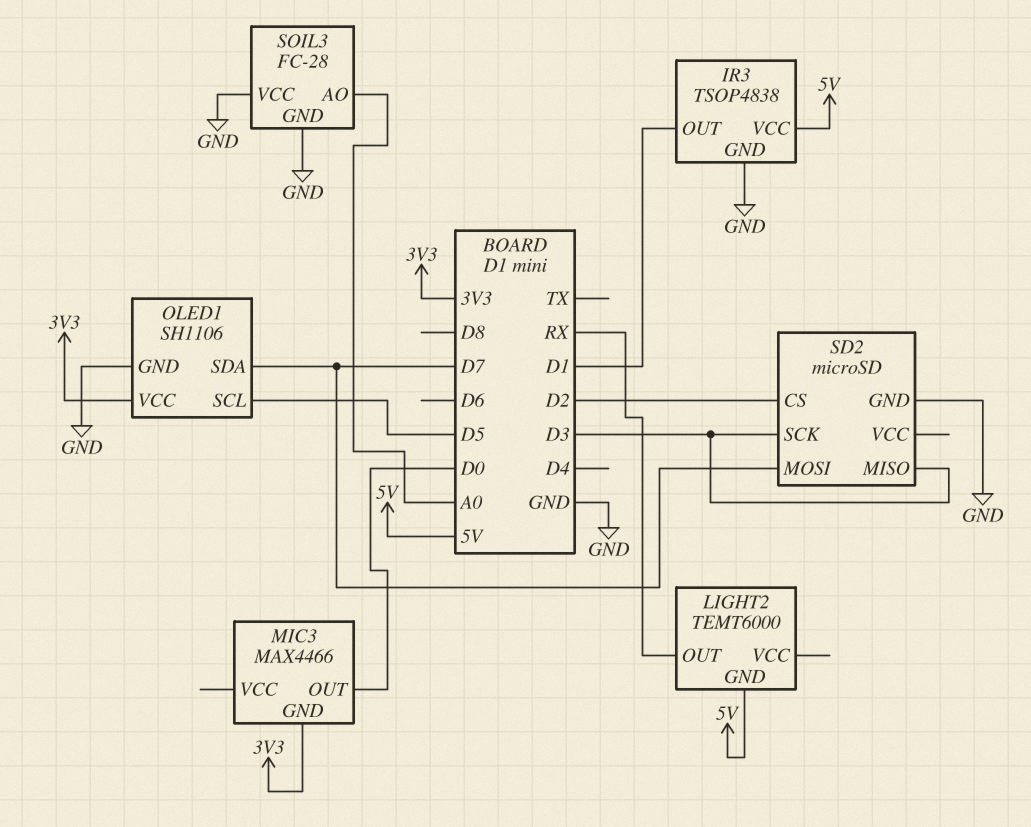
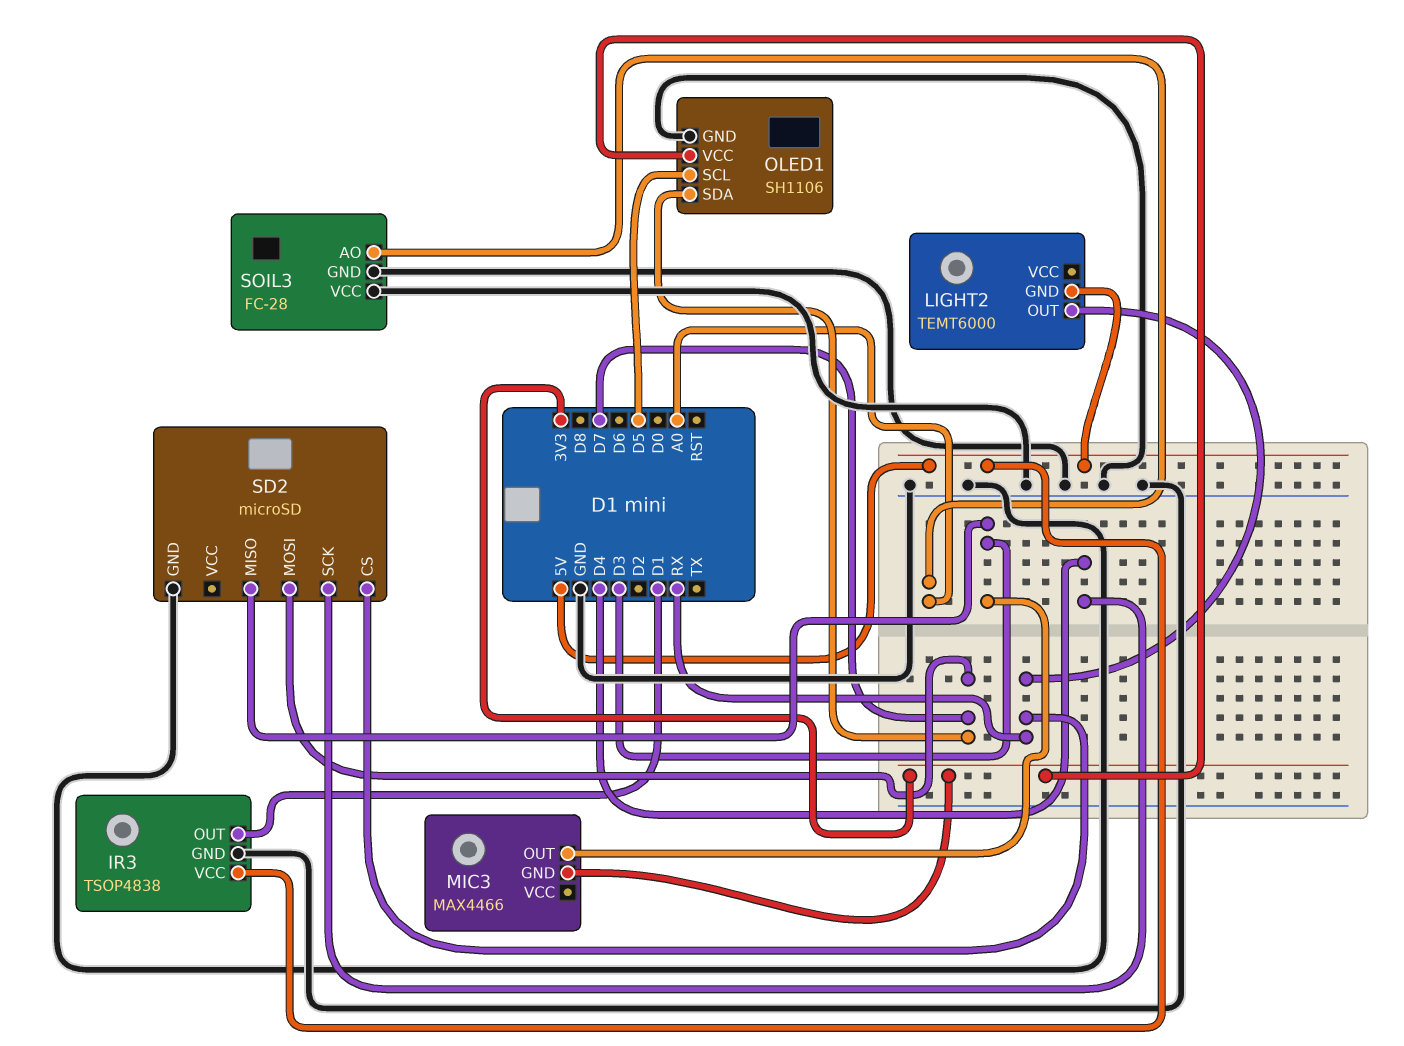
MIC3 pin OUT: D0 -> D3
SD2 pin CS: D2 -> RX
SD2 pin SCK: D3 -> D4

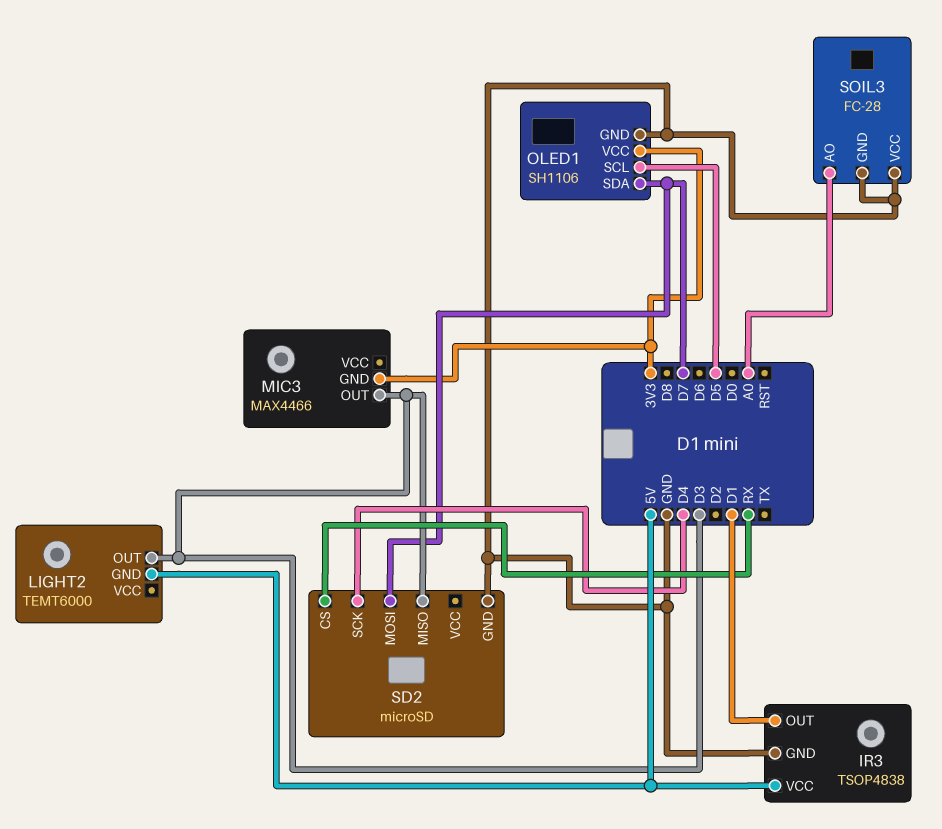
LIGHT2 pin OUT: RX -> D3

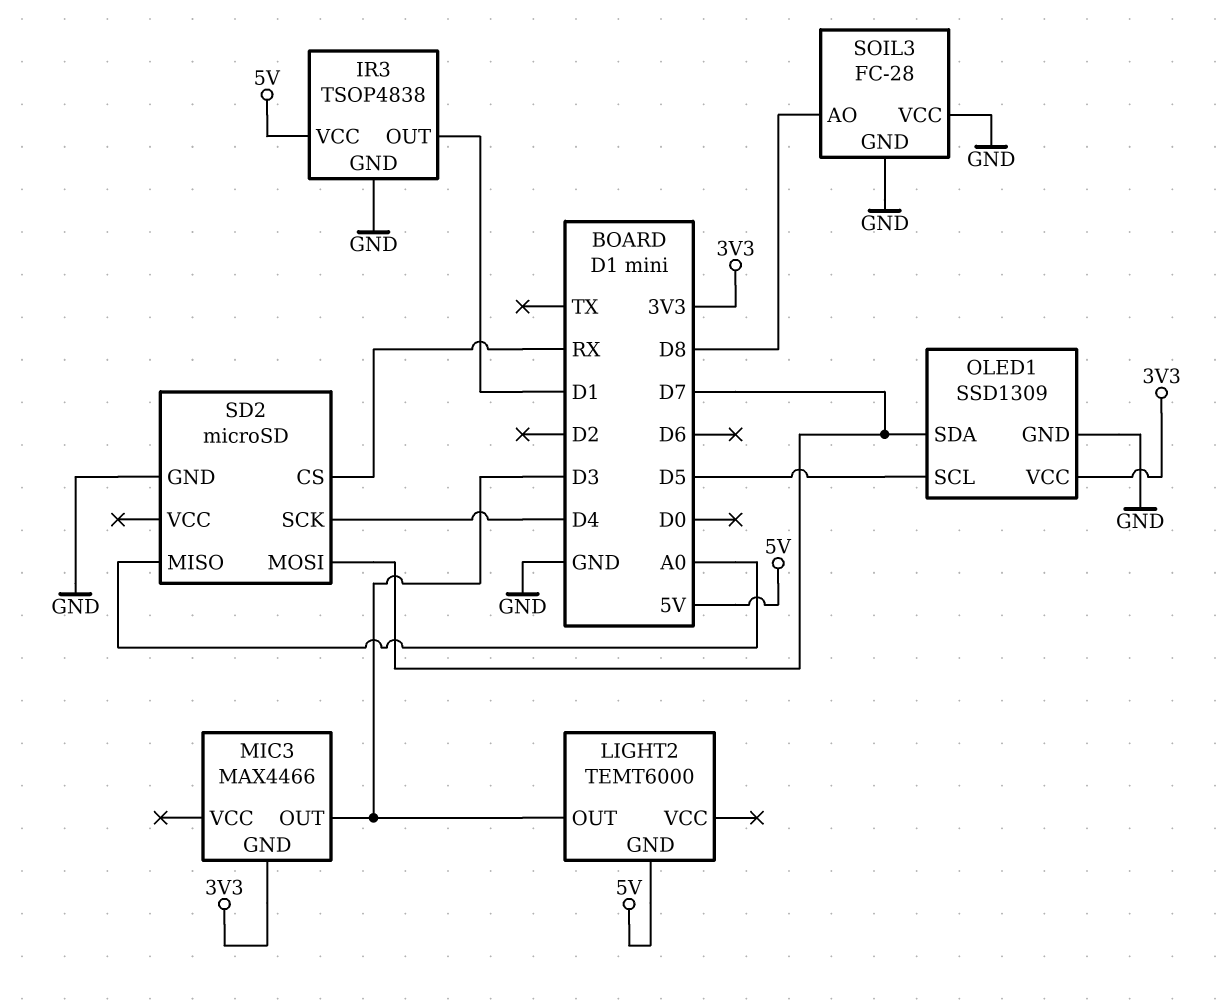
OLED1: SH1106 -> SSD1309
SD2 pin MISO: D3 -> A0
SOIL3 pin AO: A0 -> D8

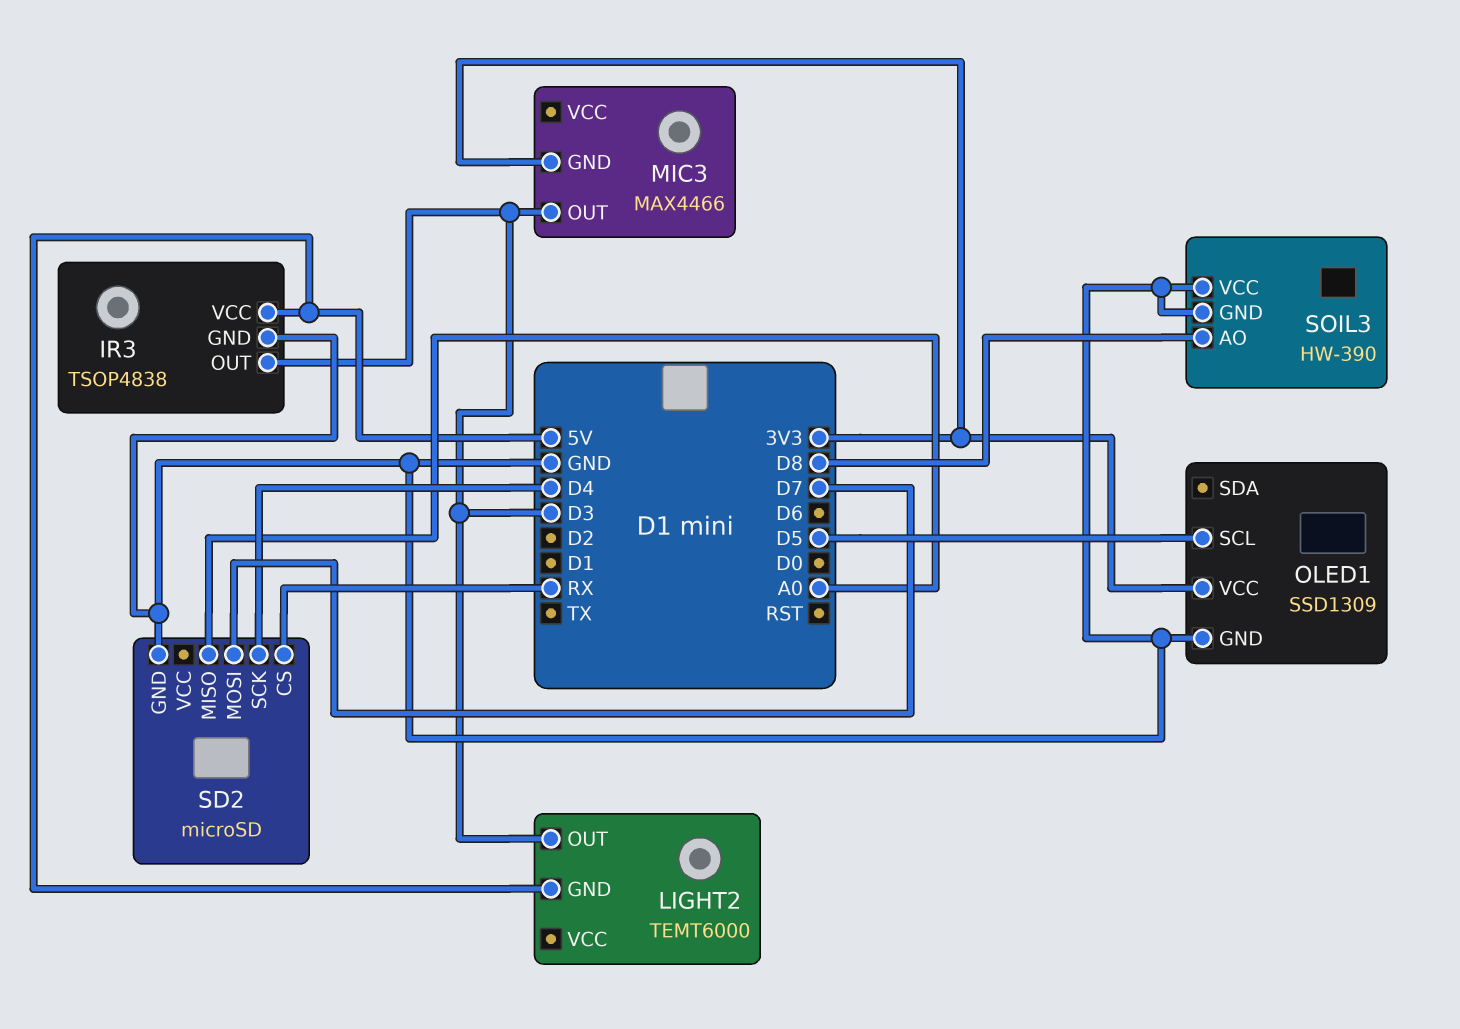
IR3 pin OUT: D1 -> D3
OLED1 pin SDA: D7 -> none
SOIL3: FC-28 -> HW-390

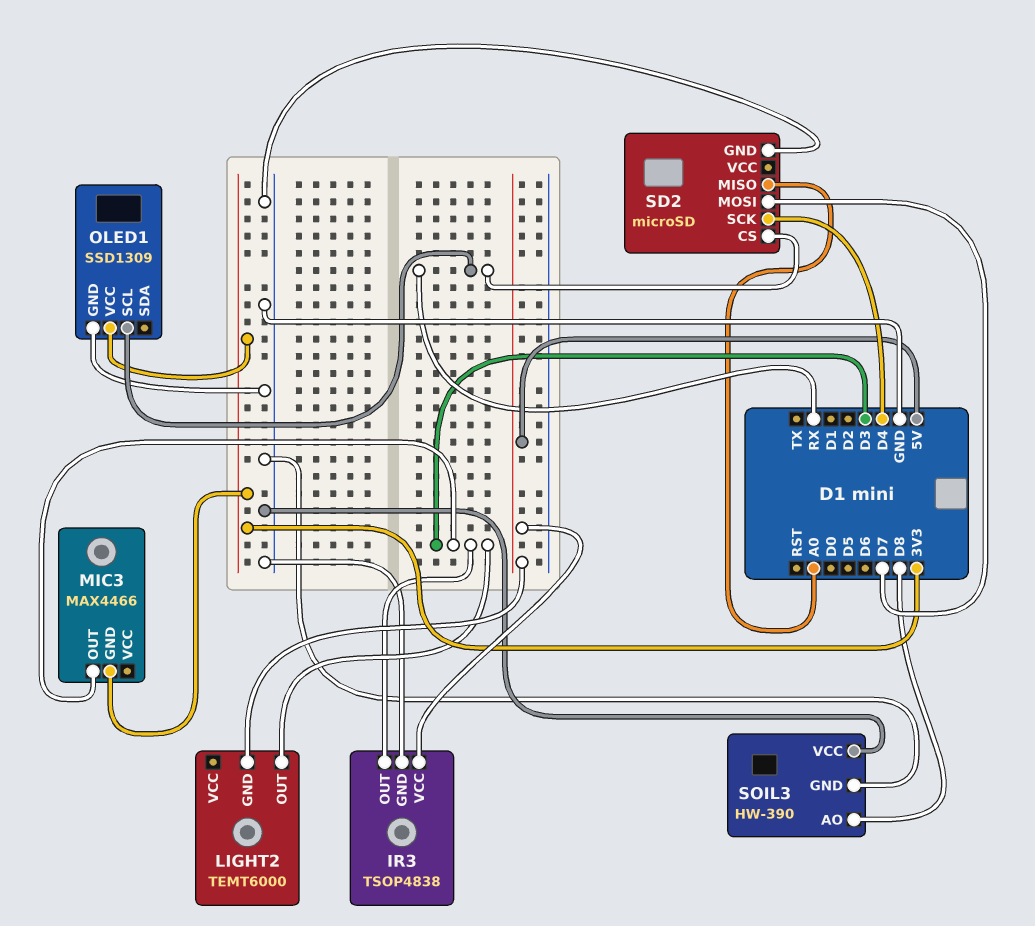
OLED1 pin SCL: D5 -> RX

